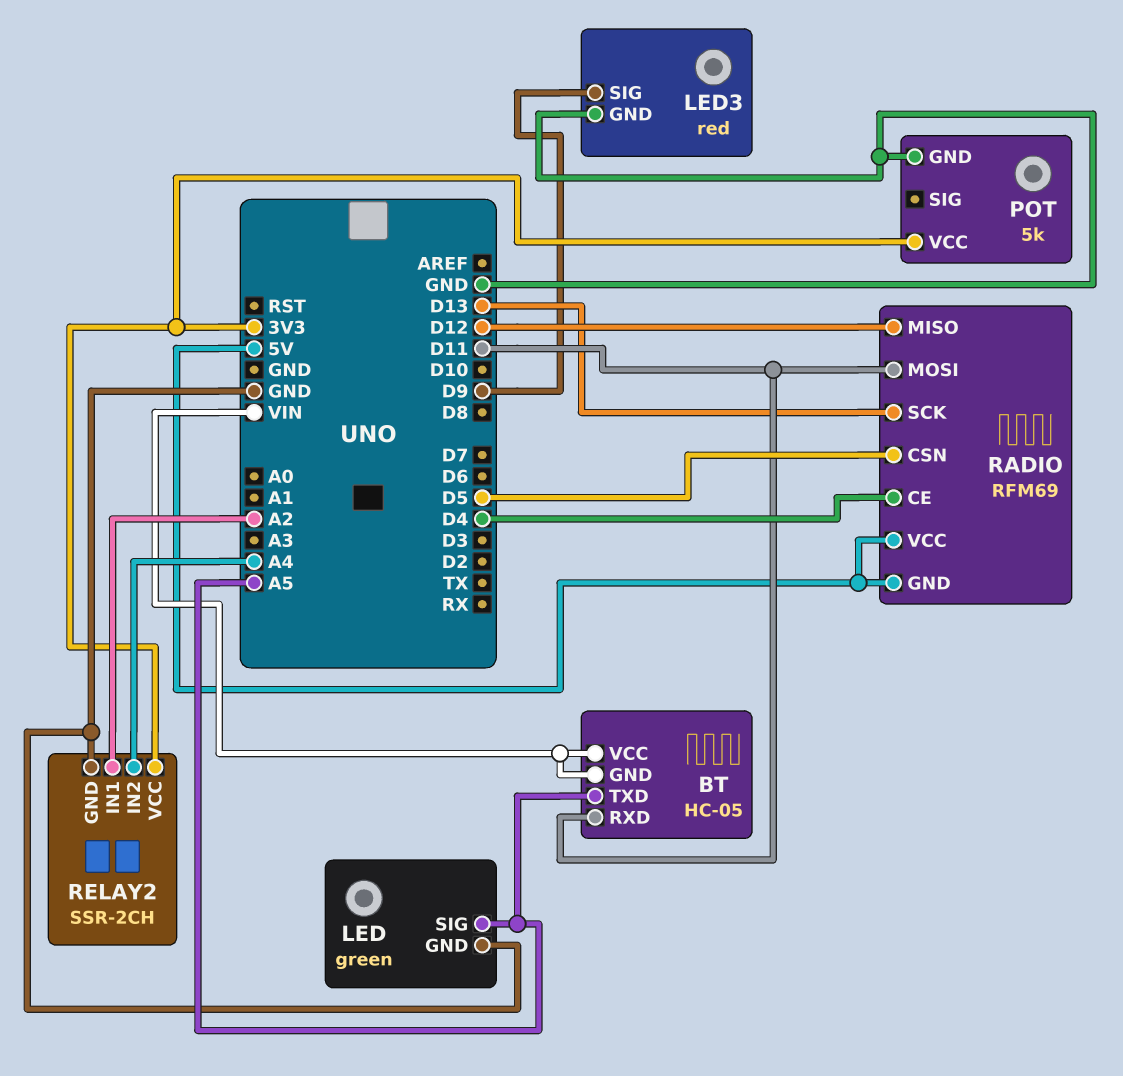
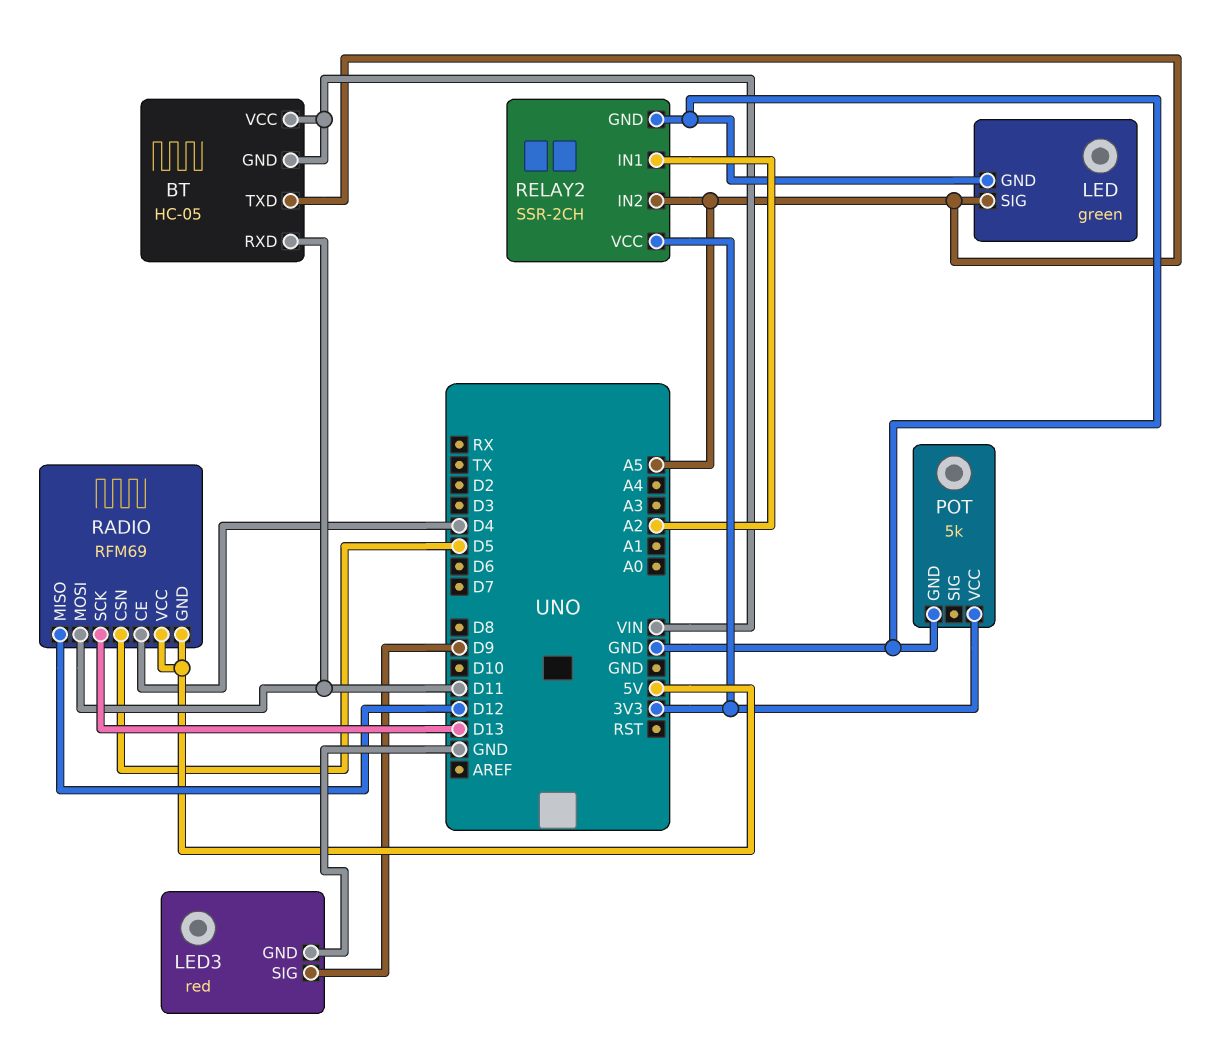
RELAY2 pin IN2: A4 -> A5

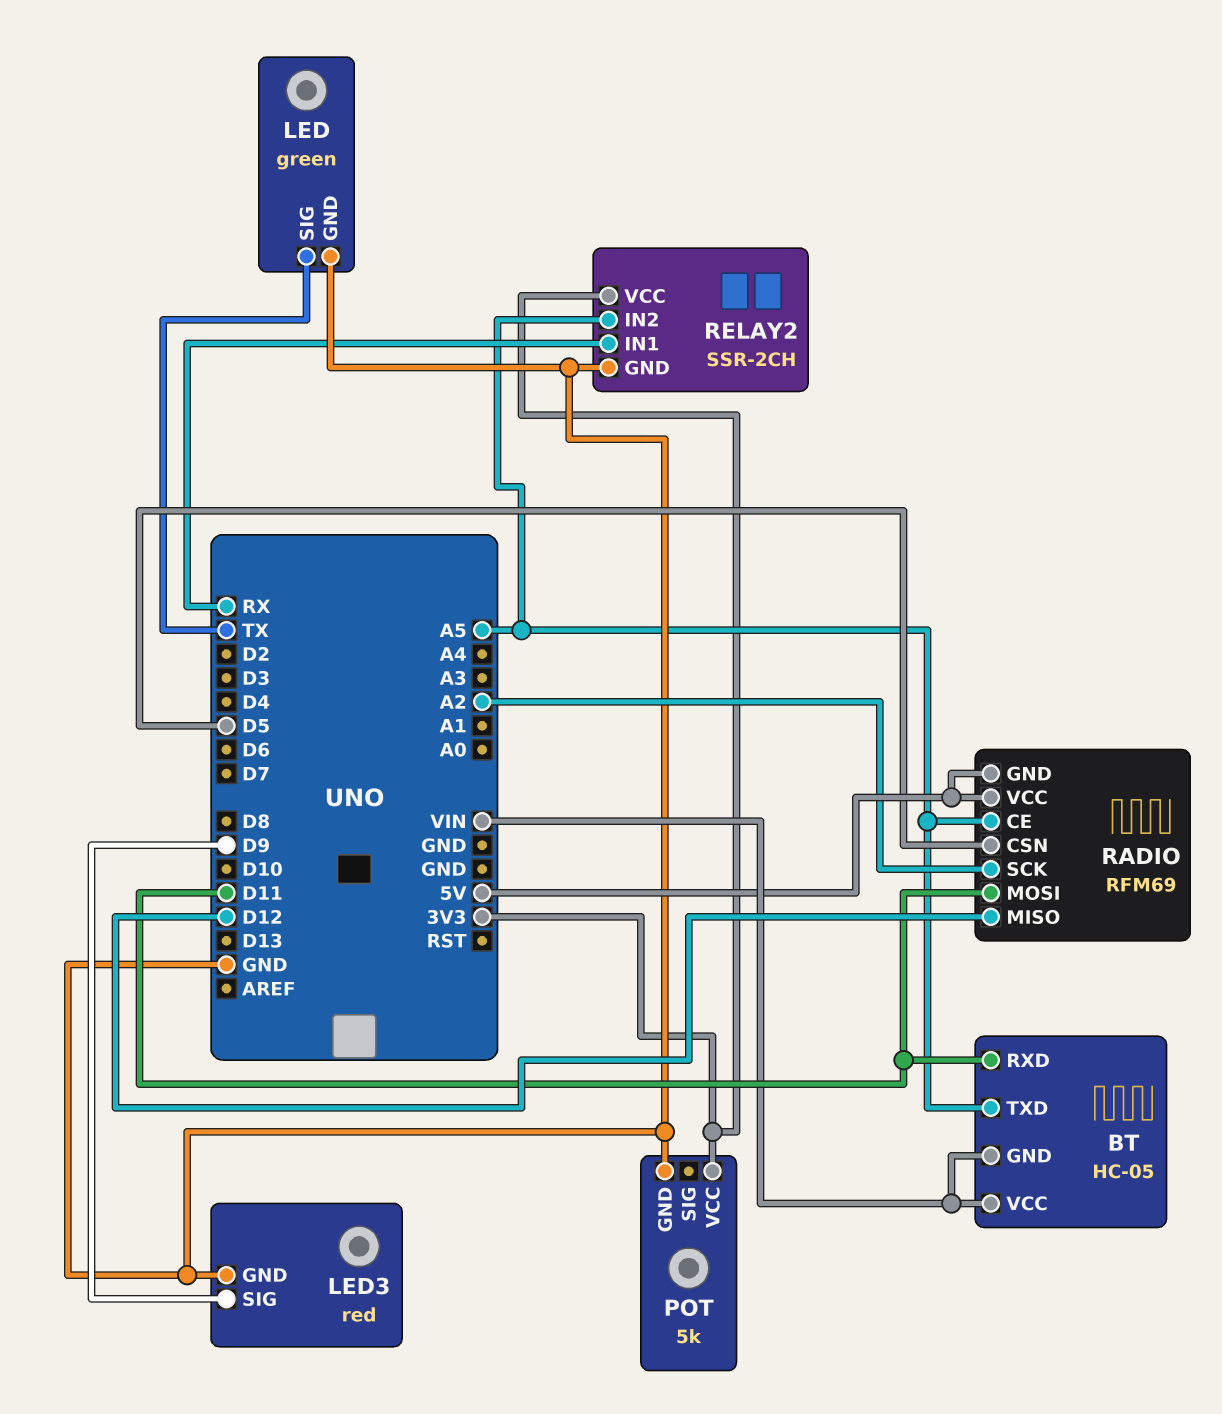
LED pin SIG: A5 -> TX
RADIO pin CE: D4 -> A5
RADIO pin SCK: D13 -> A2
RELAY2 pin IN1: A2 -> RX

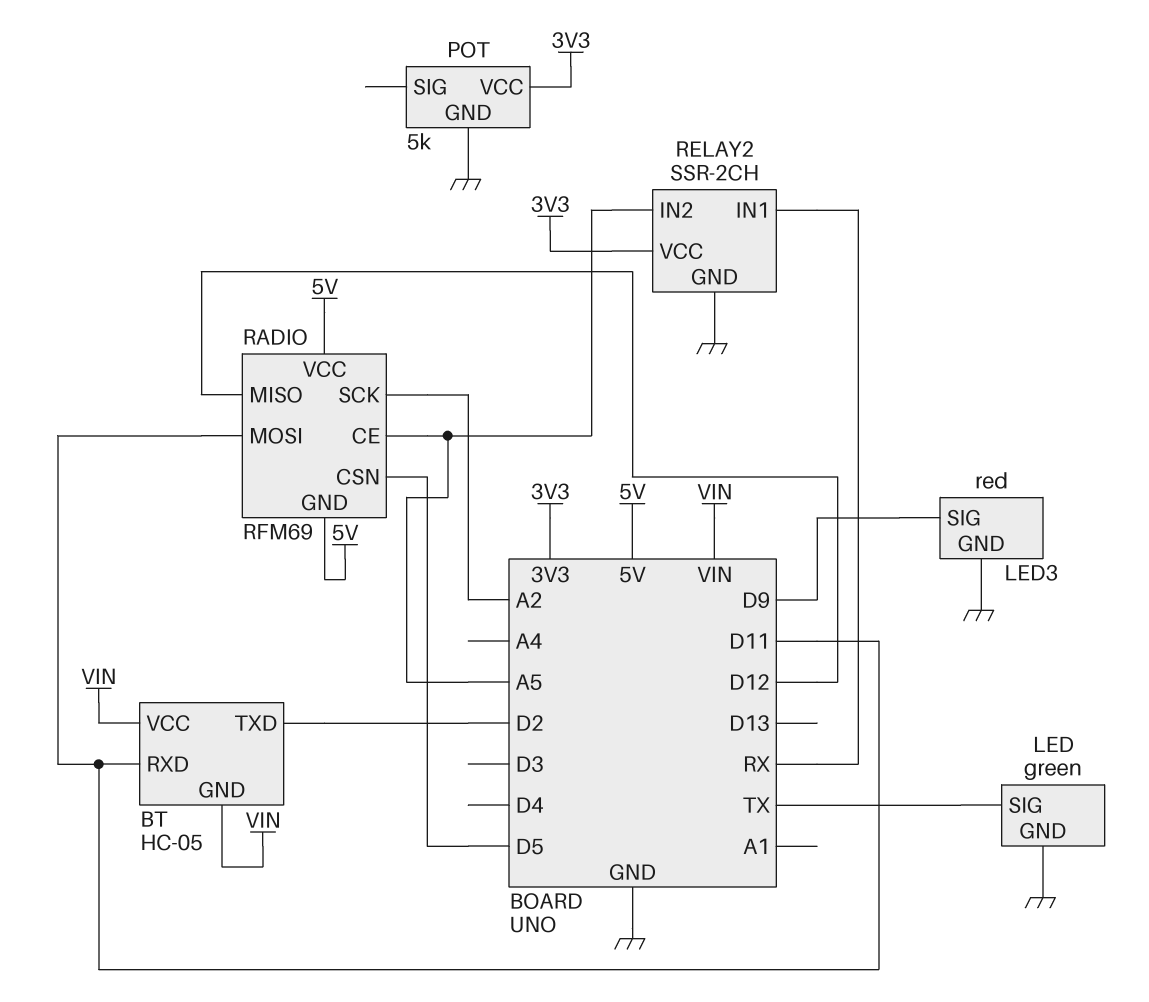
BT pin TXD: A5 -> D2

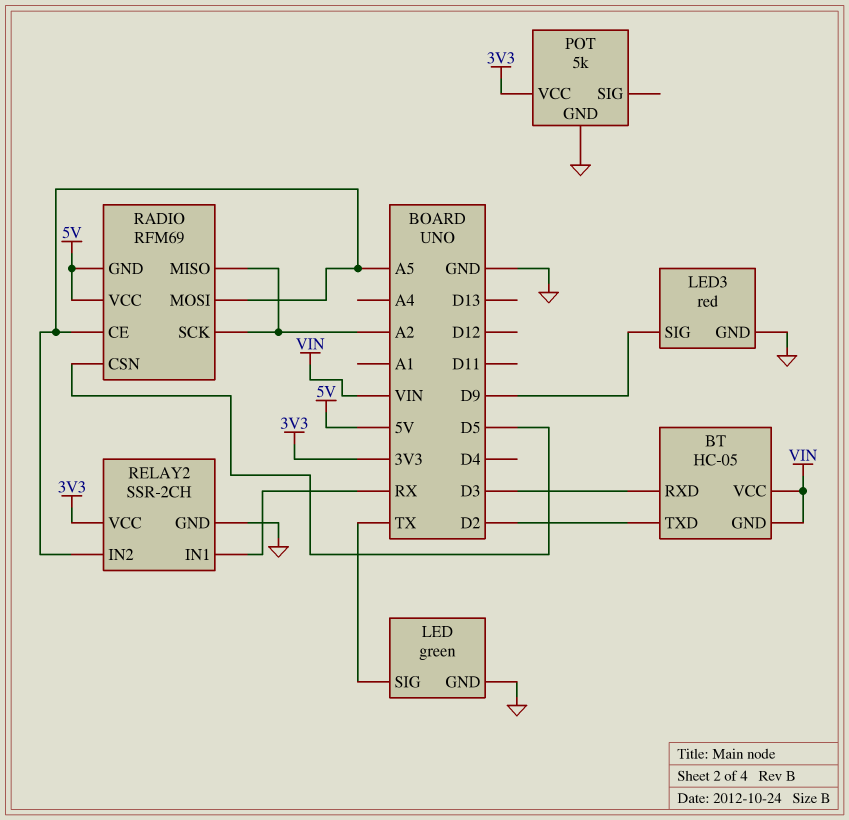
BT pin RXD: D11 -> D3
RADIO pin MISO: D12 -> A2
RADIO pin MOSI: D11 -> A5

